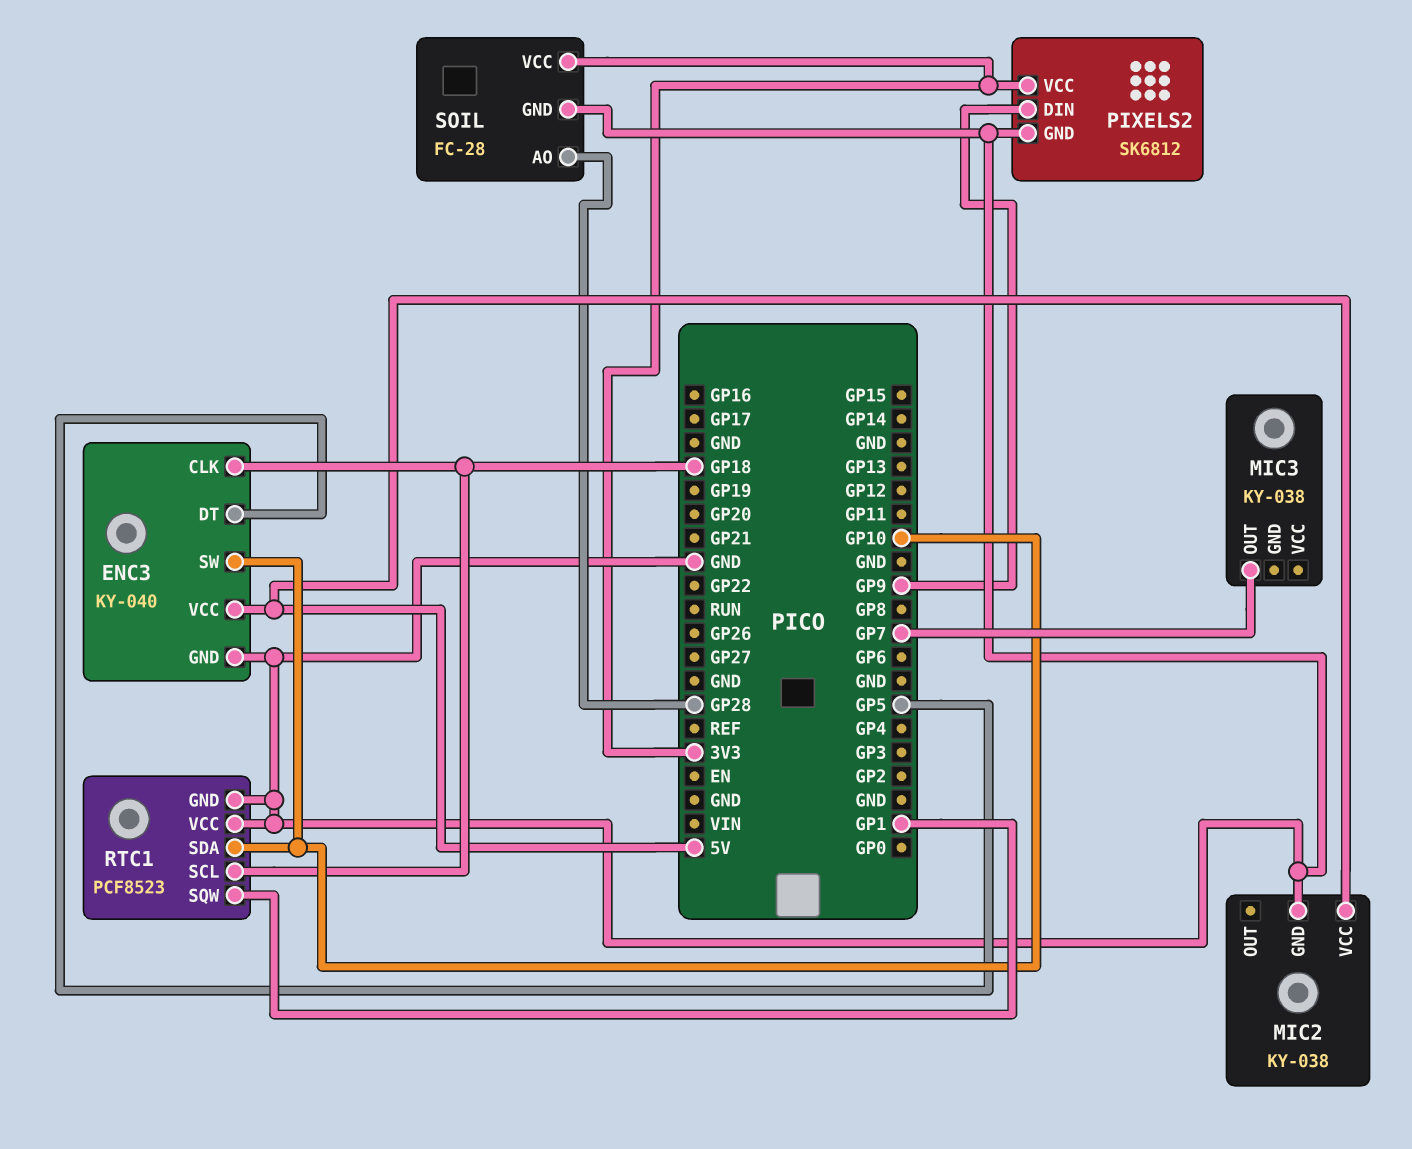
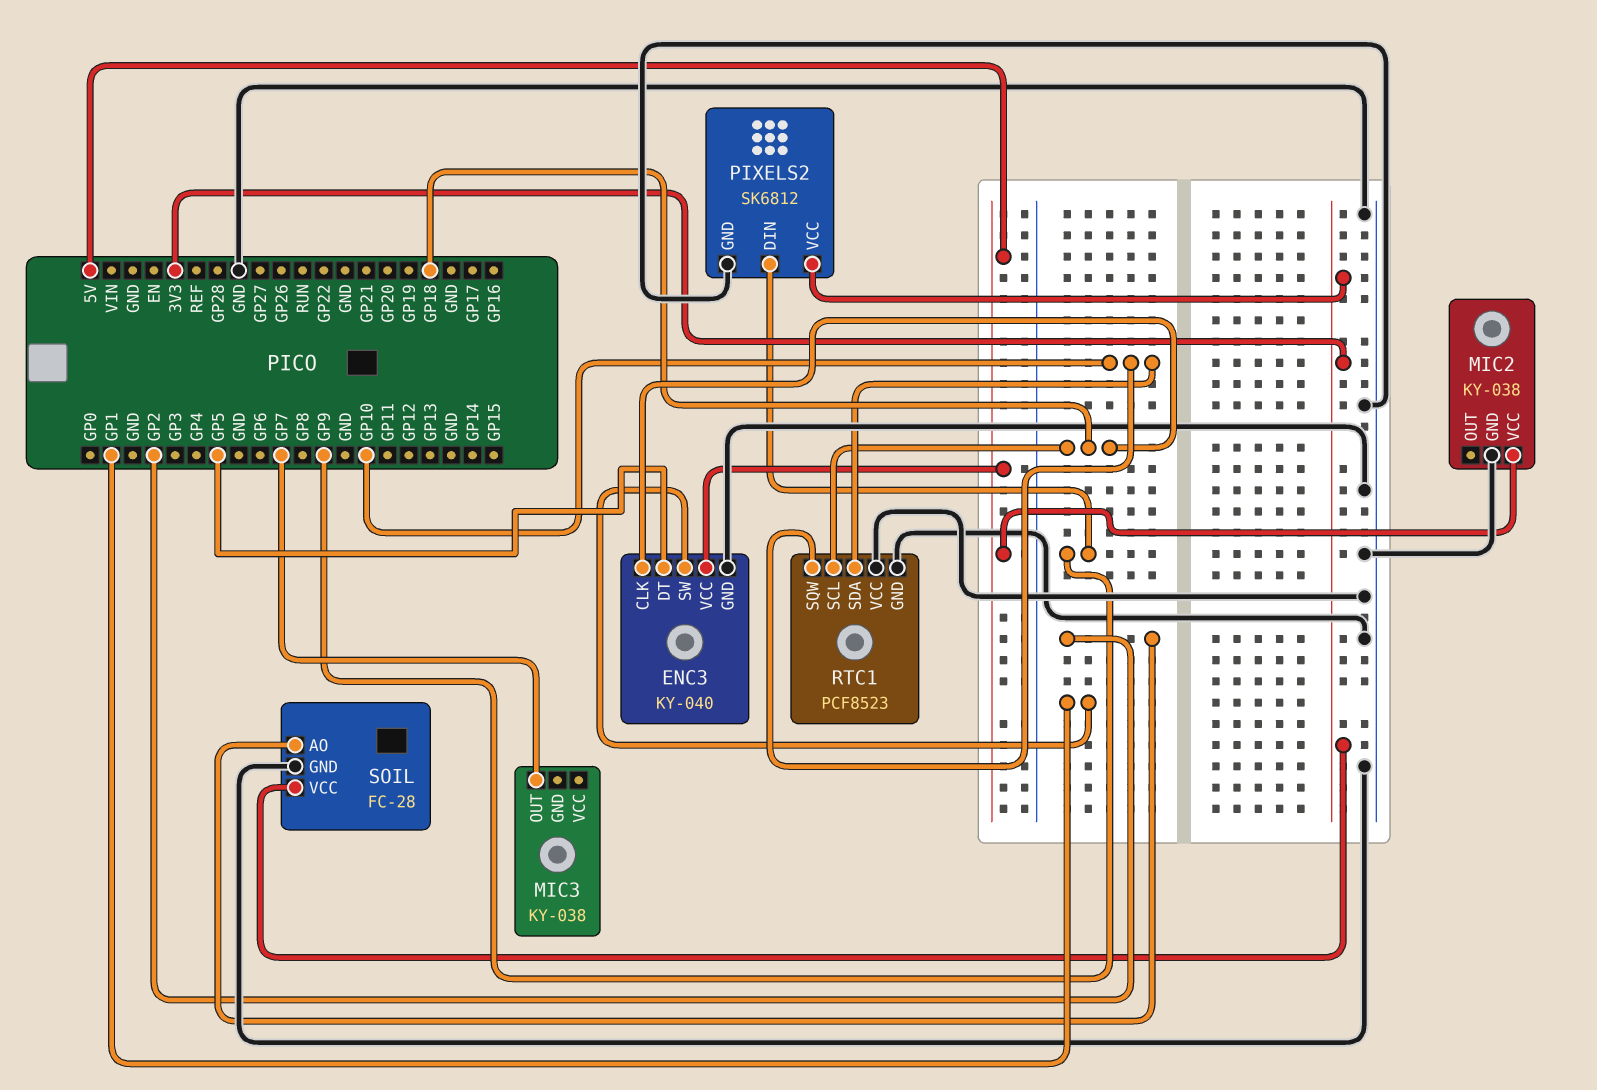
ENC3 pin SW: GP10 -> GP1
RTC1 pin SQW: GP1 -> GP10
SOIL pin AO: GP28 -> GP2

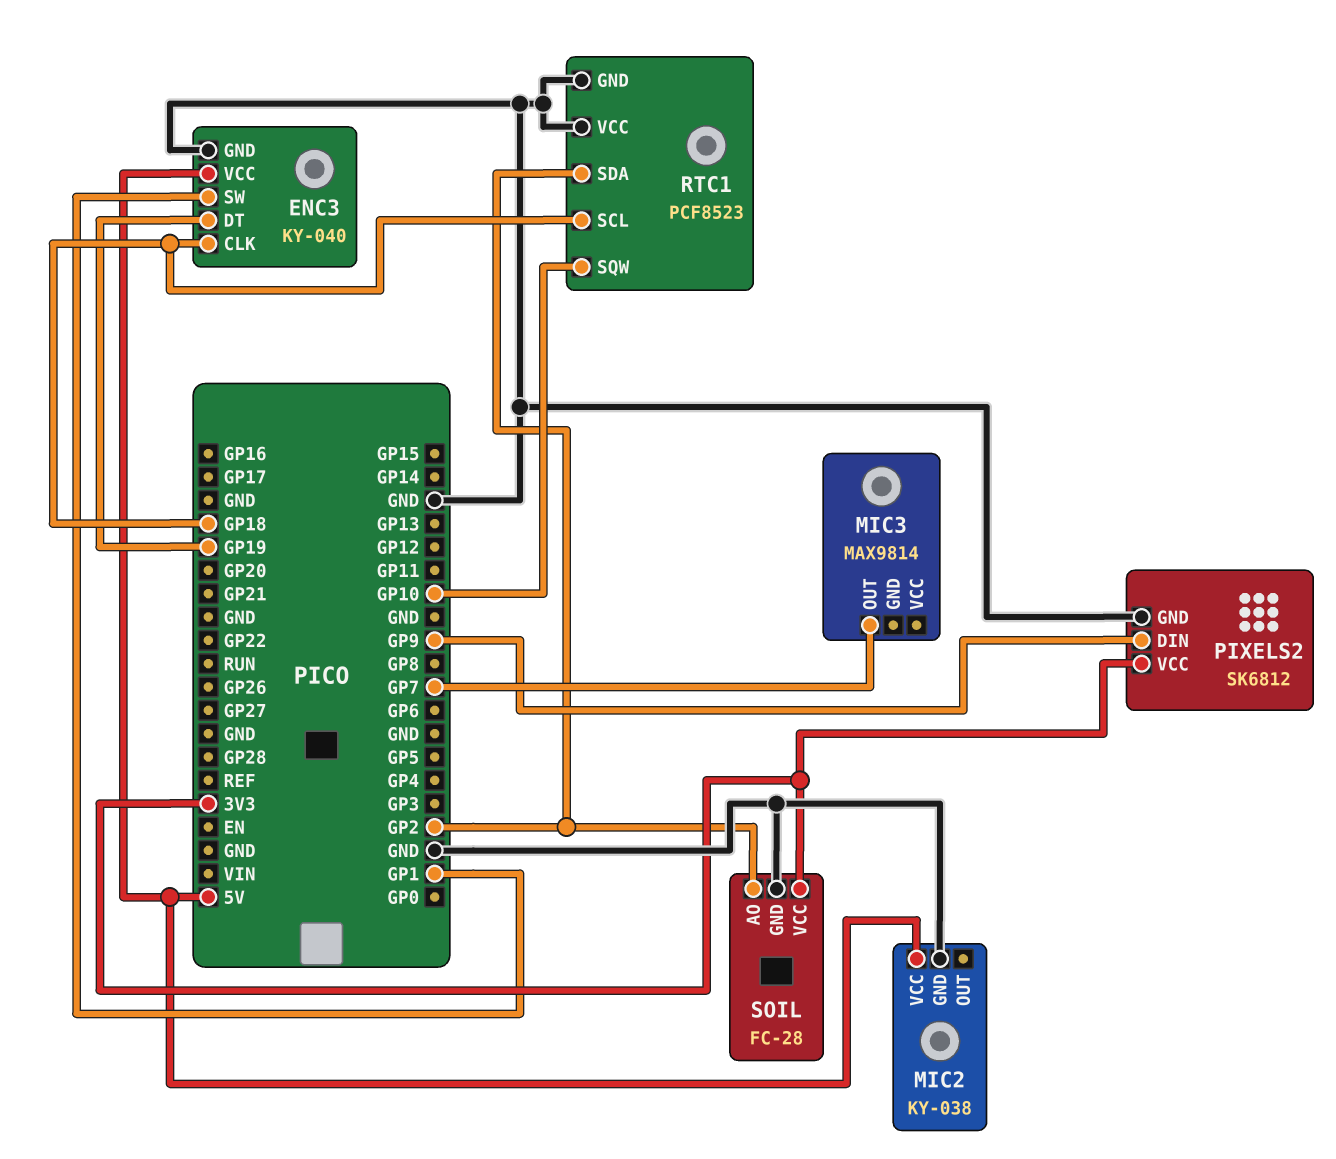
ENC3 pin DT: GP5 -> GP19
MIC3: KY-038 -> MAX9814
RTC1 pin SDA: GP10 -> GP2

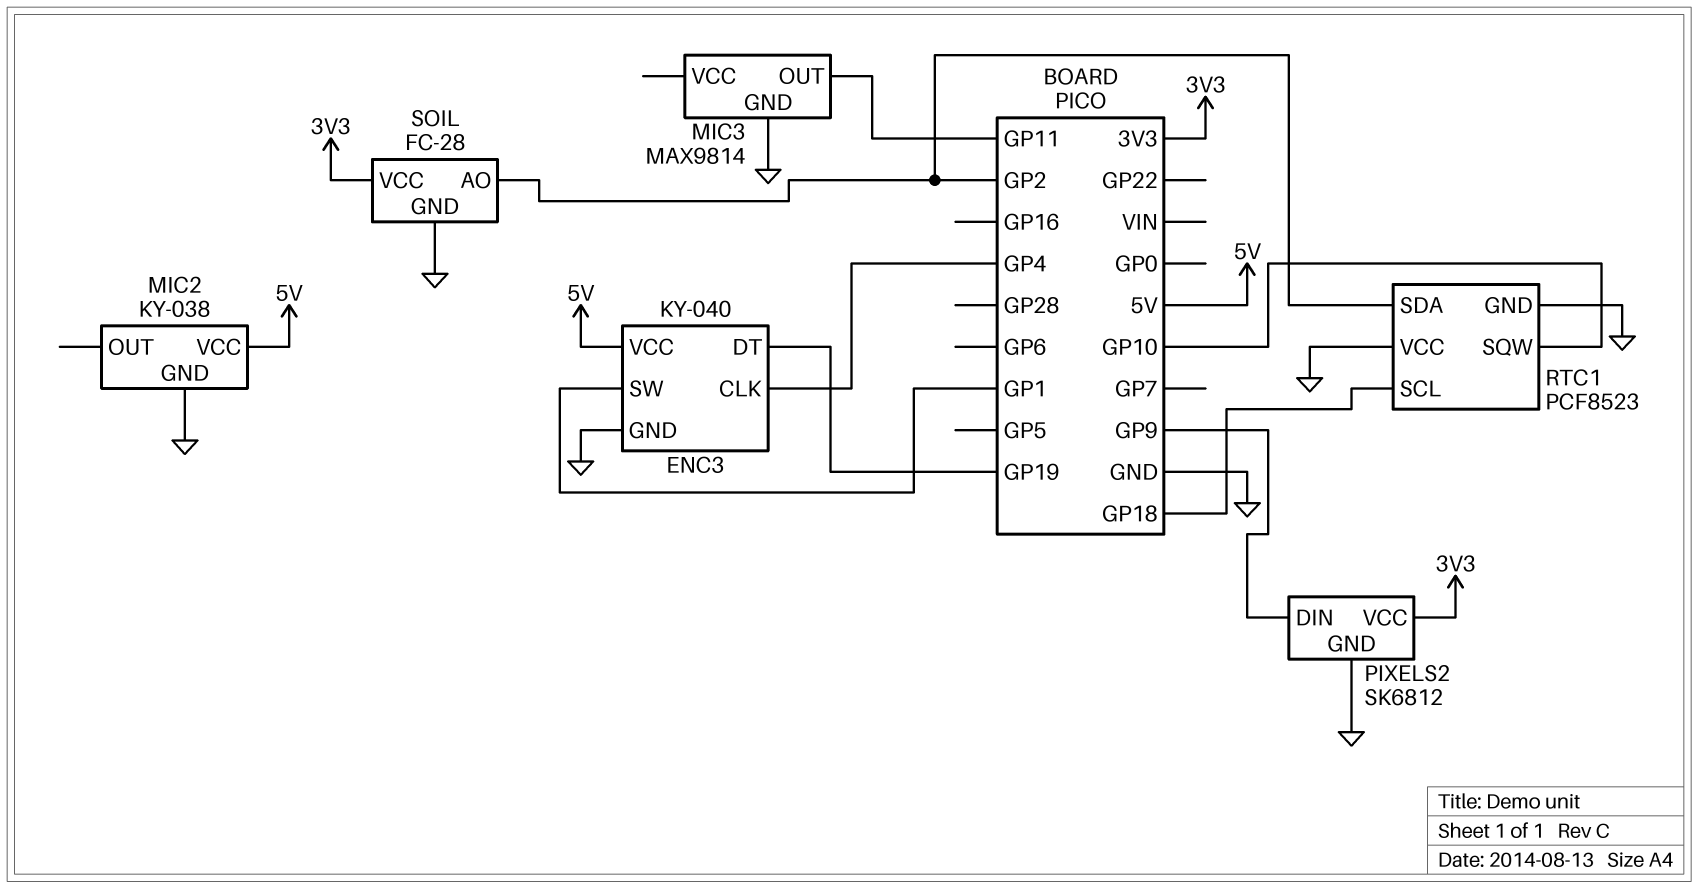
ENC3 pin CLK: GP18 -> GP4
MIC3 pin GND: none -> GND
MIC3 pin OUT: GP7 -> GP11

